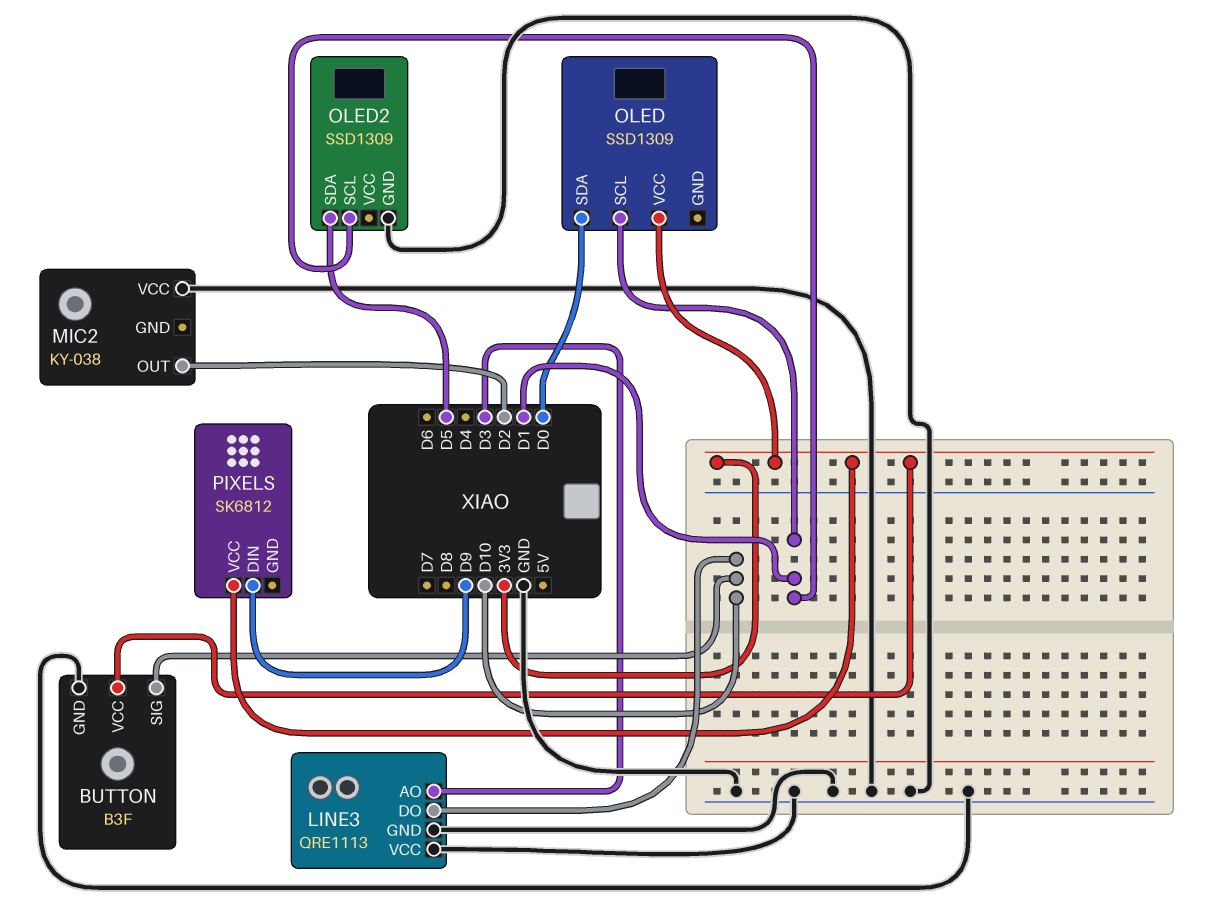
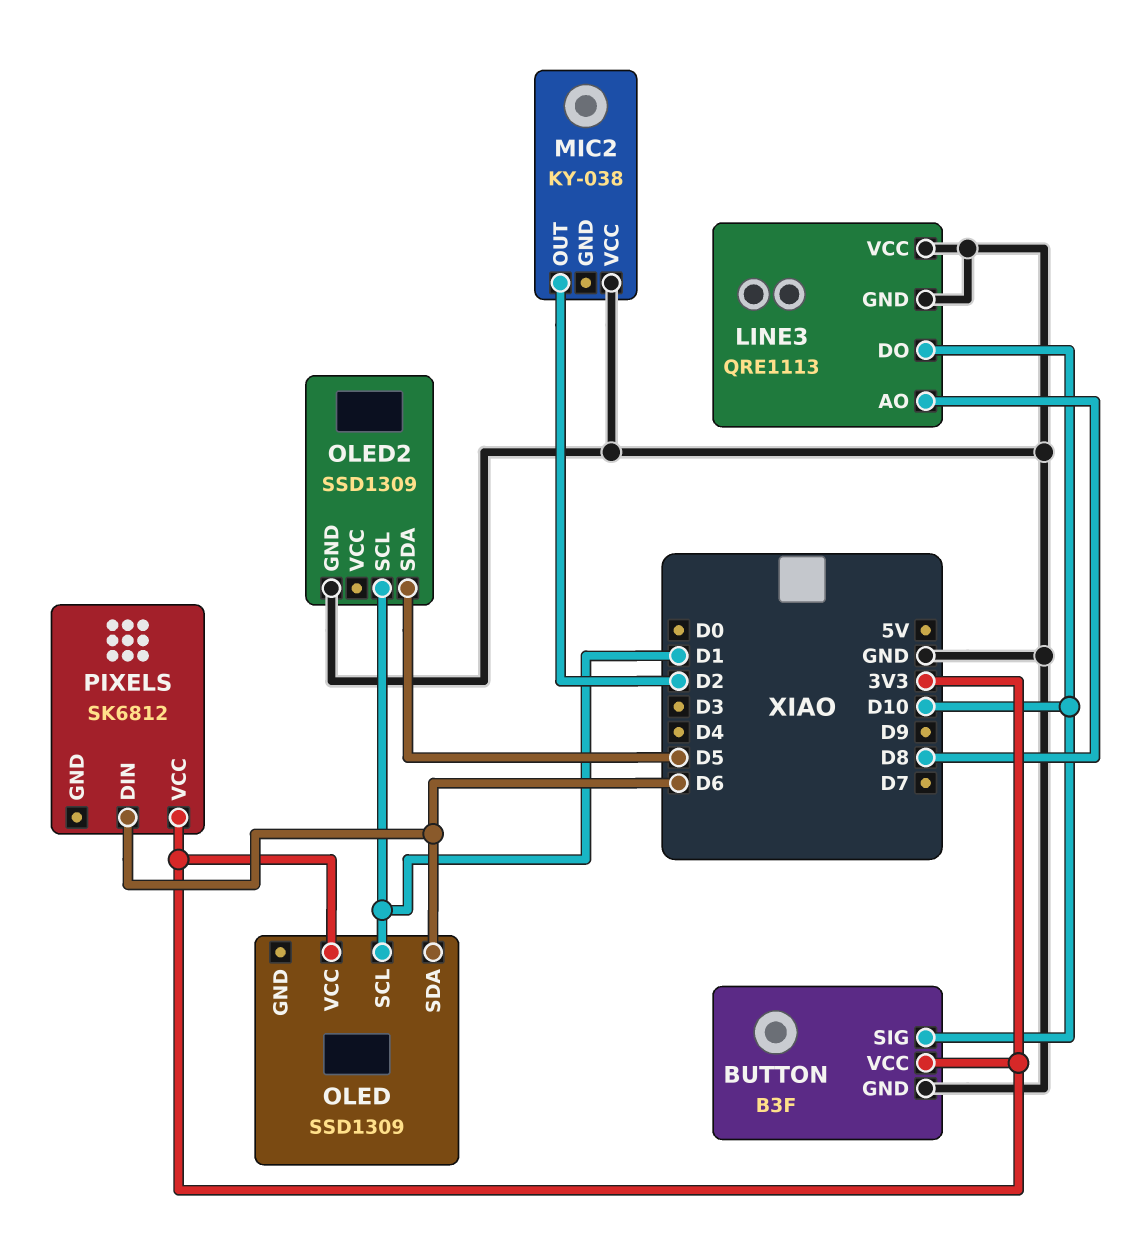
LINE3 pin AO: D3 -> D8
OLED pin SDA: D0 -> D6
PIXELS pin DIN: D9 -> D6

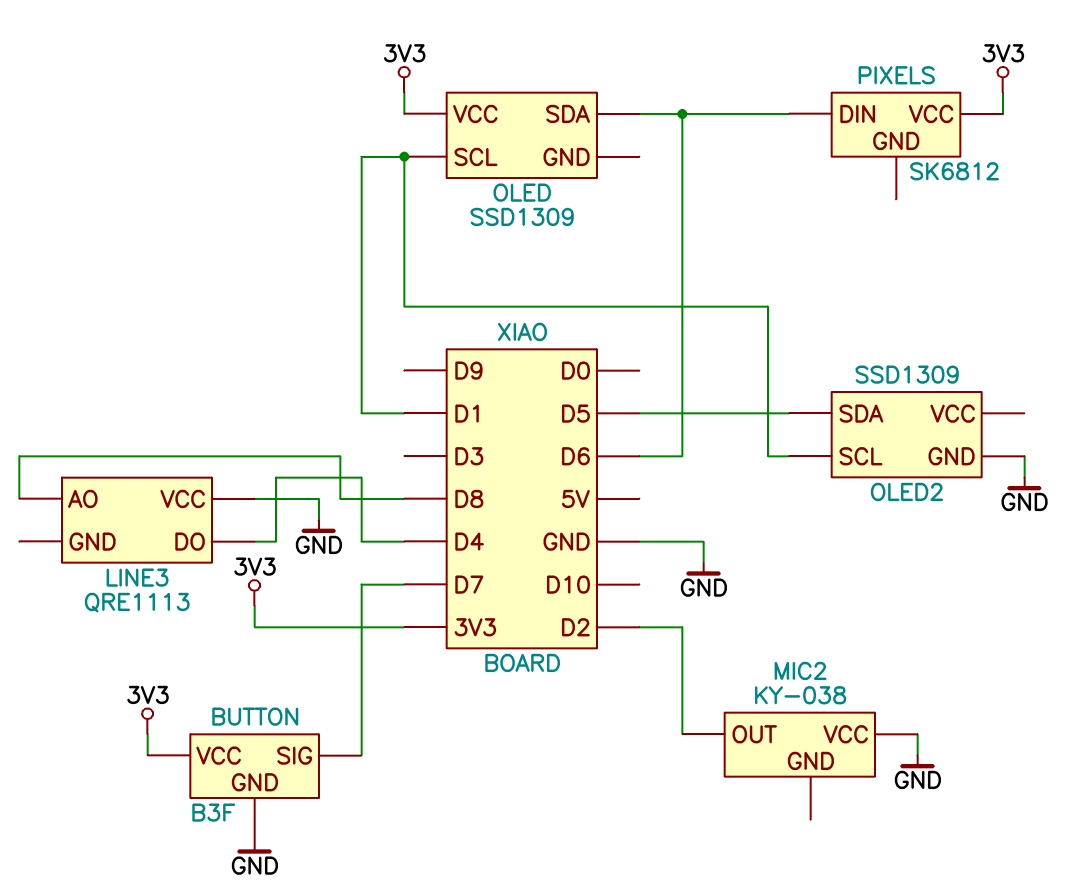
BUTTON pin SIG: D10 -> D7
LINE3 pin DO: D10 -> D4
LINE3 pin GND: GND -> none

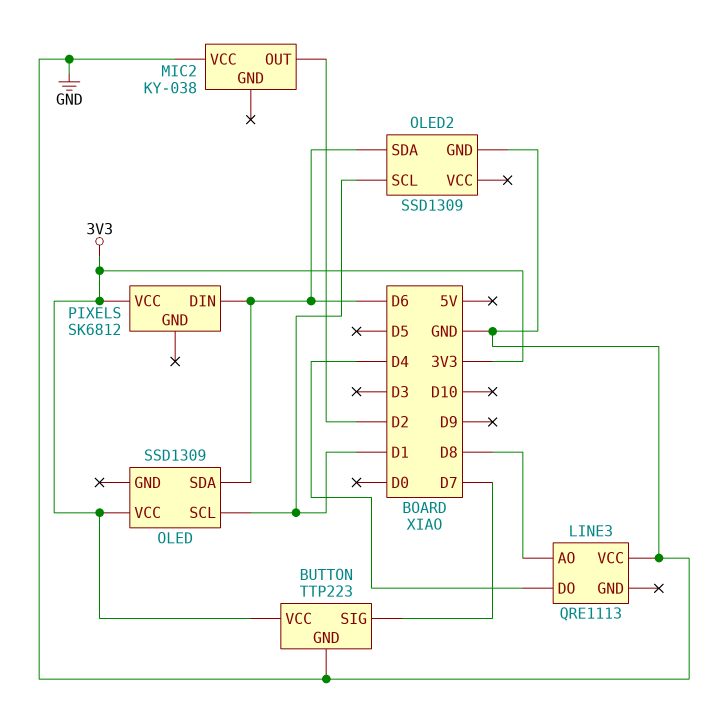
BUTTON: B3F -> TTP223
OLED2 pin SDA: D5 -> D6

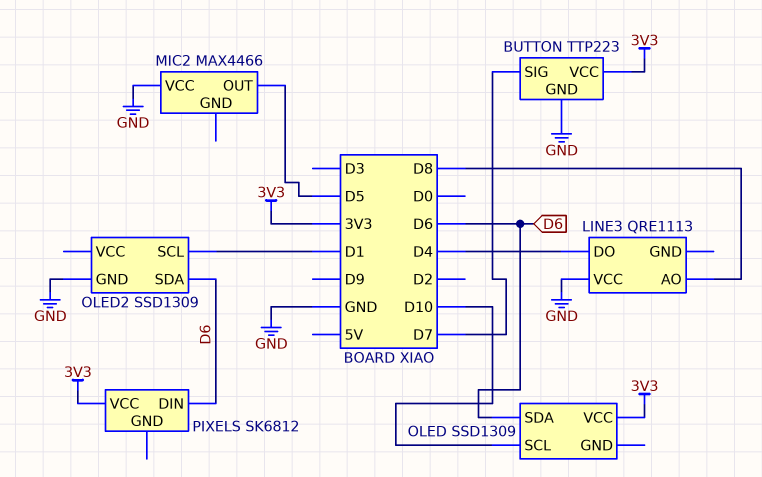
MIC2: KY-038 -> MAX4466
MIC2 pin OUT: D2 -> D5
OLED pin SCL: D1 -> D10

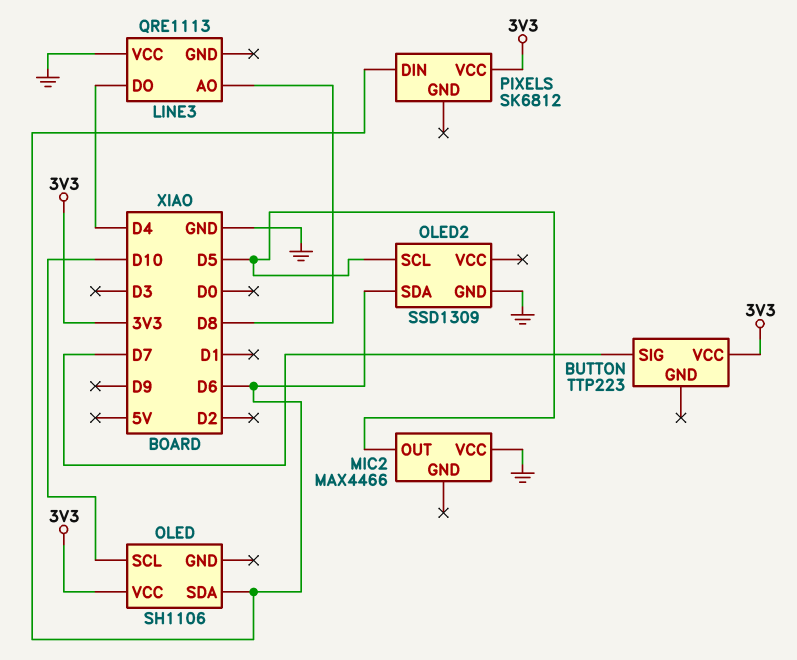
BUTTON pin GND: GND -> none
OLED: SSD1309 -> SH1106
OLED2 pin SCL: D1 -> D5

